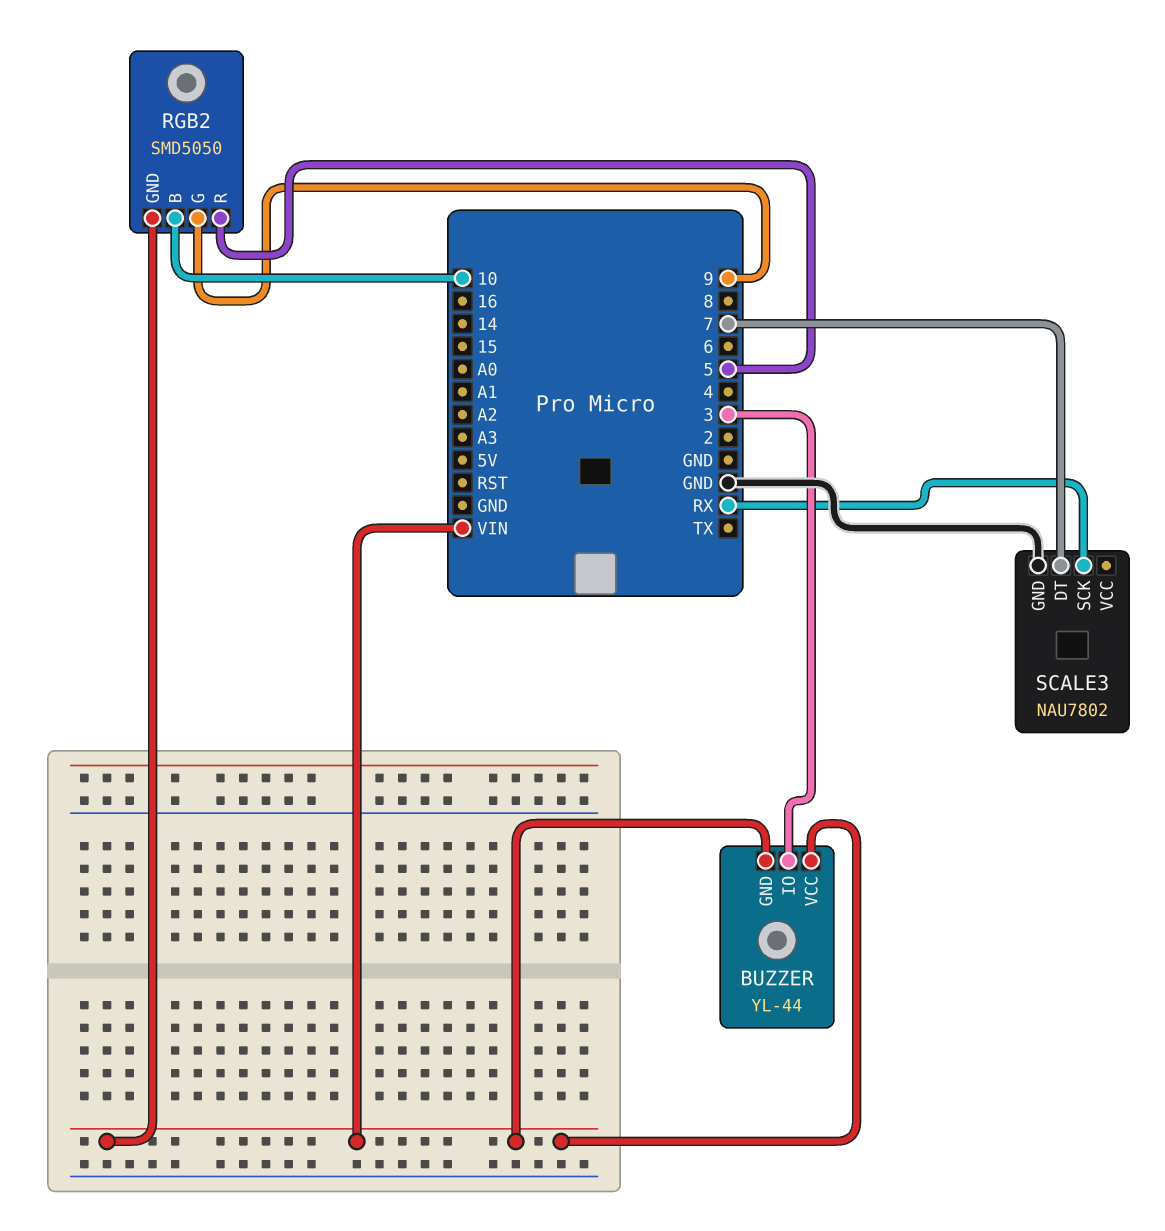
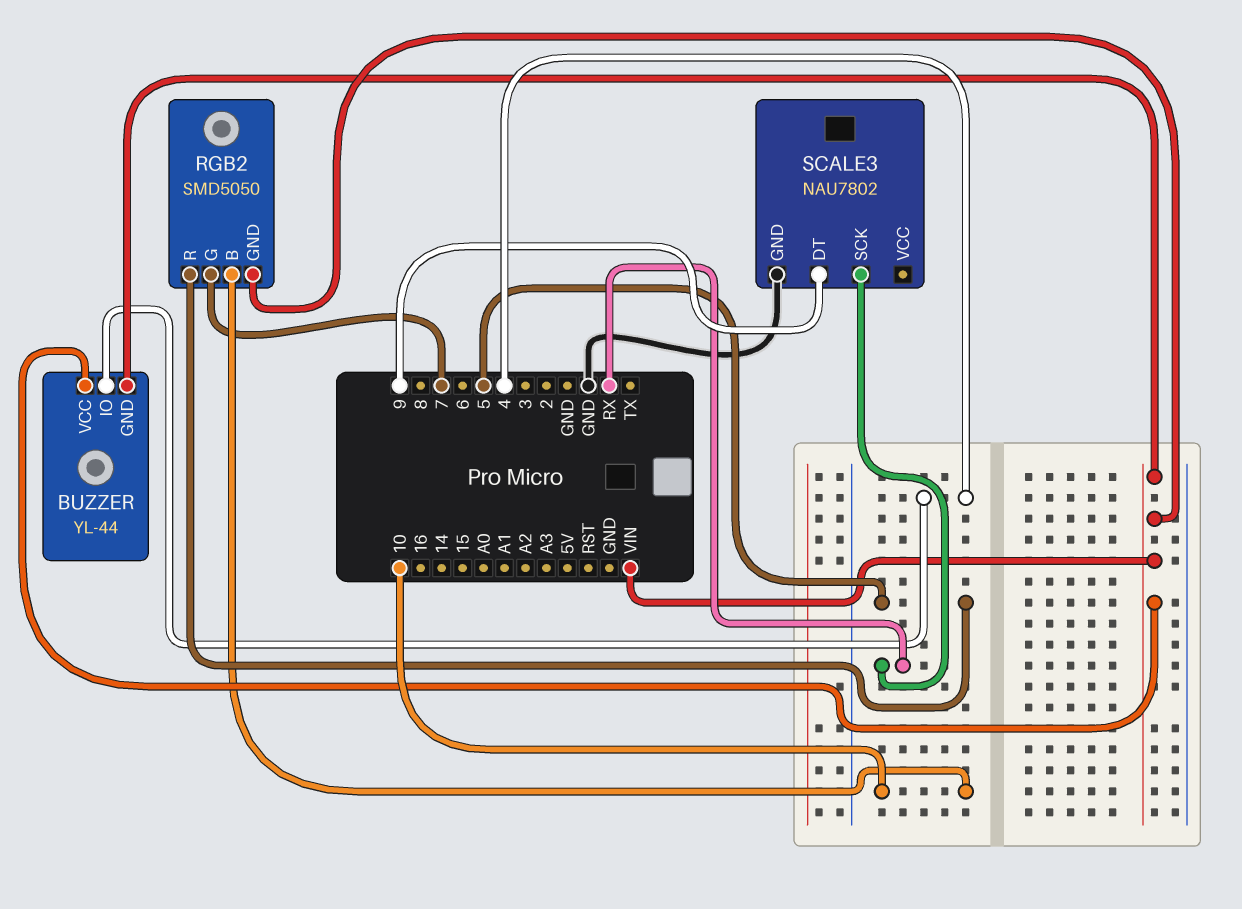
BUZZER pin IO: 3 -> 4
RGB2 pin G: 9 -> 7
SCALE3 pin DT: 7 -> 9

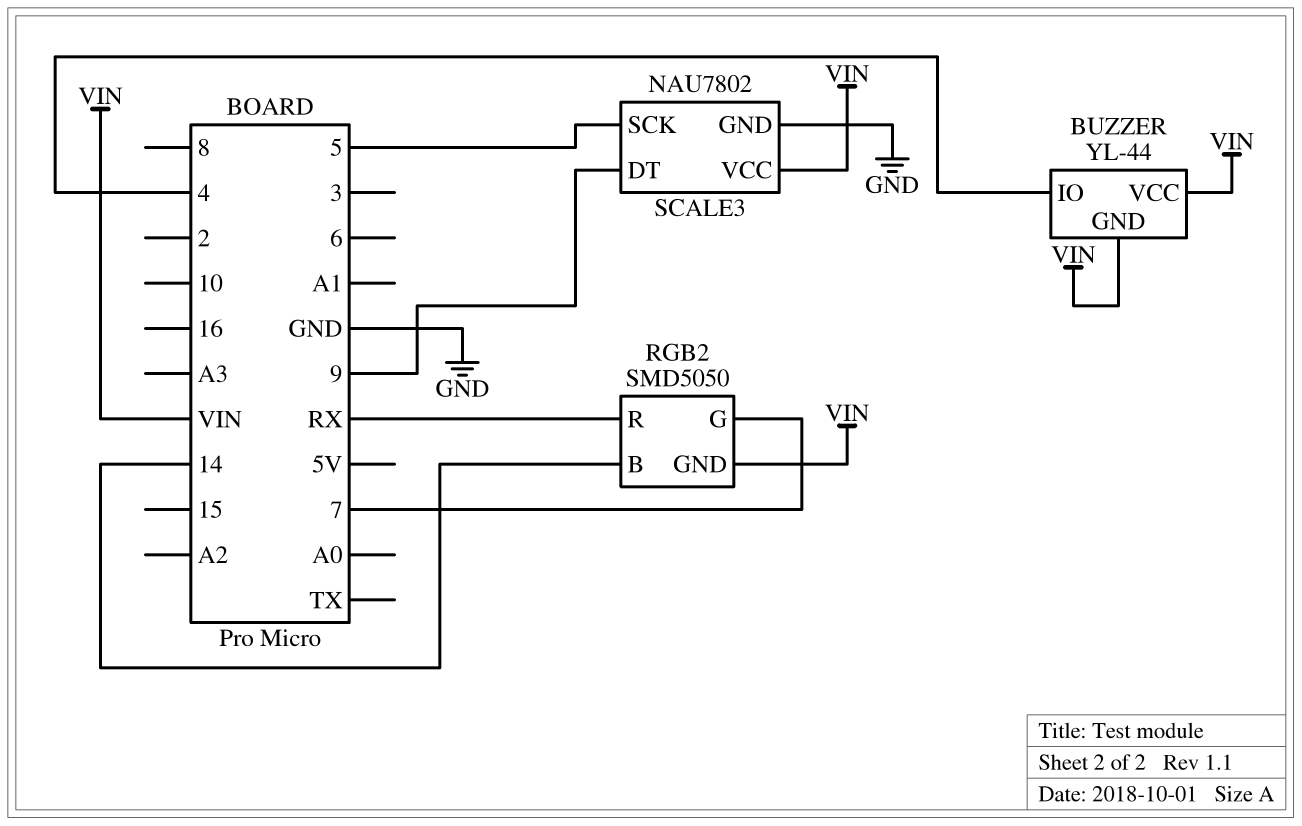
RGB2 pin B: 10 -> 14
RGB2 pin R: 5 -> RX
SCALE3 pin SCK: RX -> 5
SCALE3 pin VCC: none -> VIN

